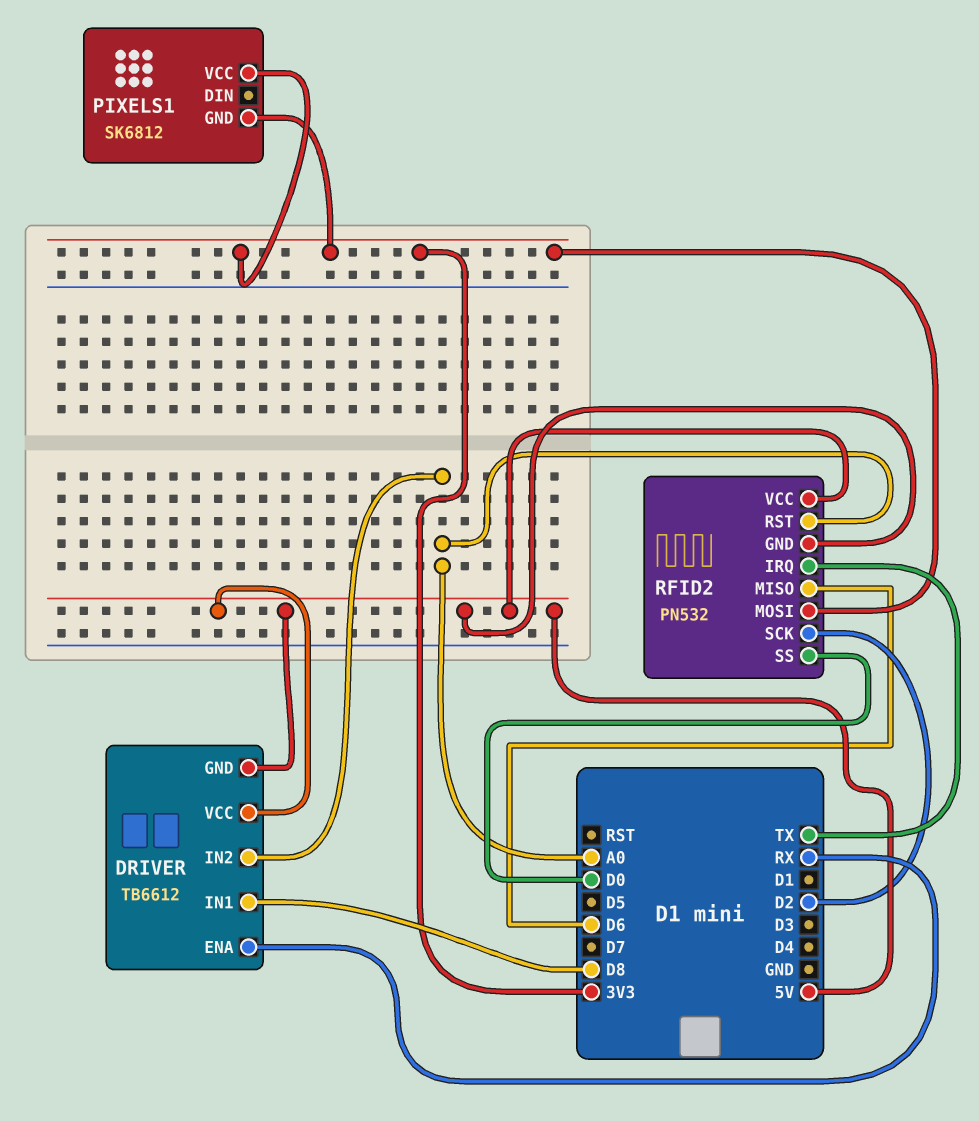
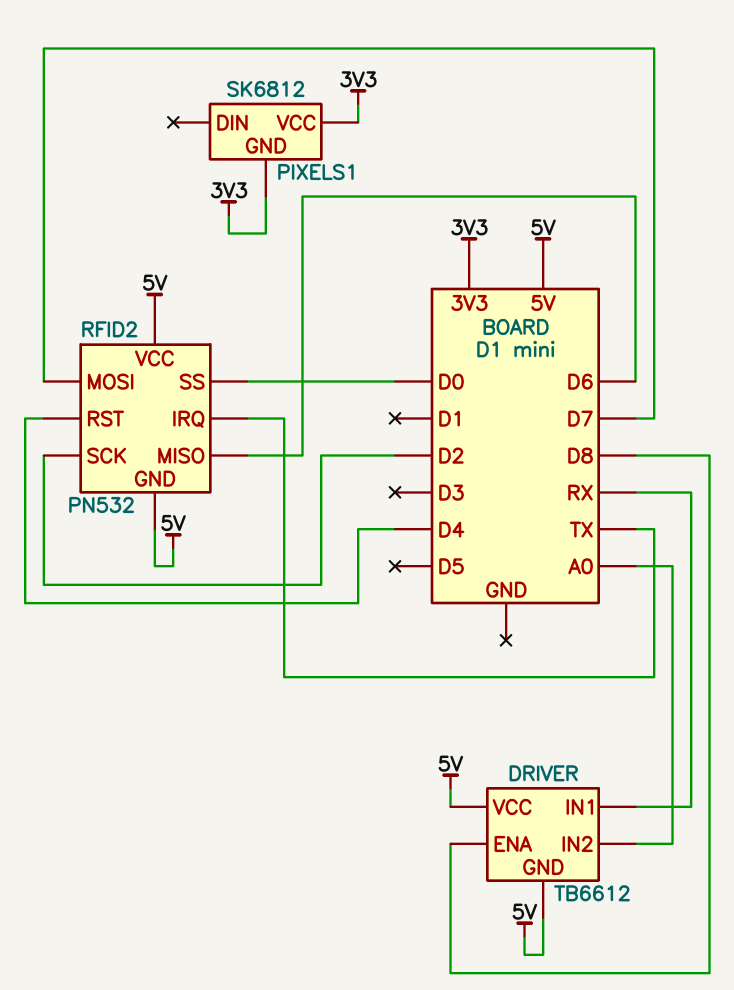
DRIVER pin ENA: RX -> D8
DRIVER pin IN1: D8 -> RX
RFID2 pin MOSI: 3V3 -> D7
RFID2 pin RST: A0 -> D4

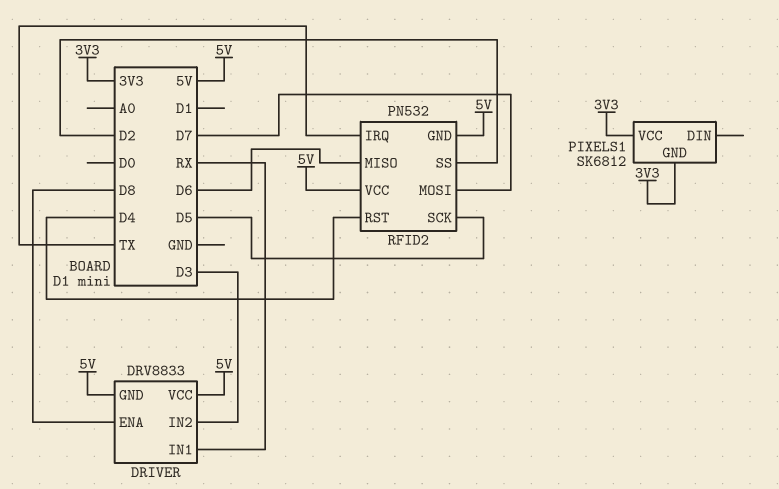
DRIVER: TB6612 -> DRV8833
DRIVER pin IN2: A0 -> D3
RFID2 pin SCK: D2 -> D5
RFID2 pin SS: D0 -> D2

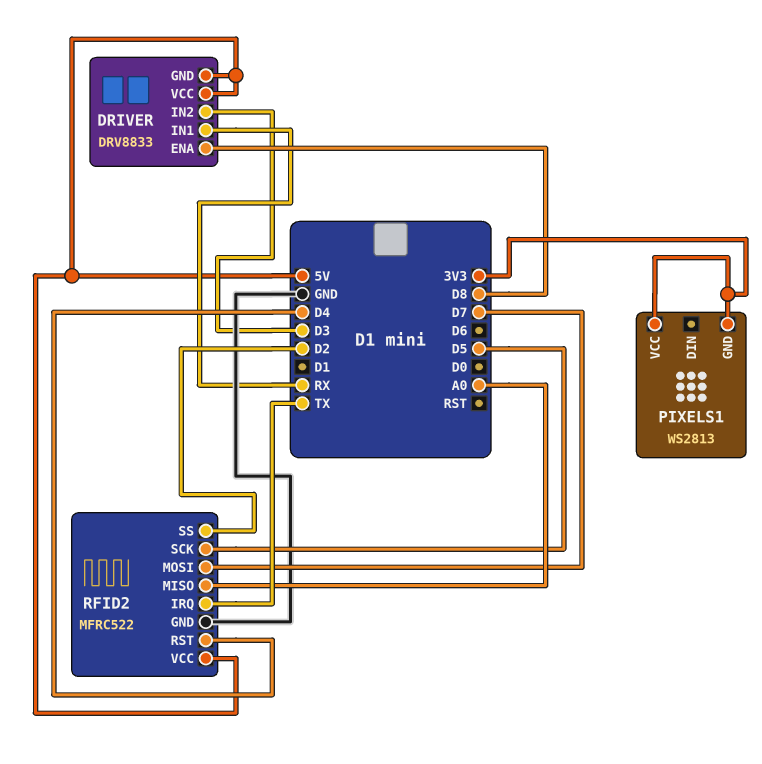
PIXELS1: SK6812 -> WS2813
RFID2: PN532 -> MFRC522
RFID2 pin GND: 5V -> GND
RFID2 pin MISO: D6 -> A0

